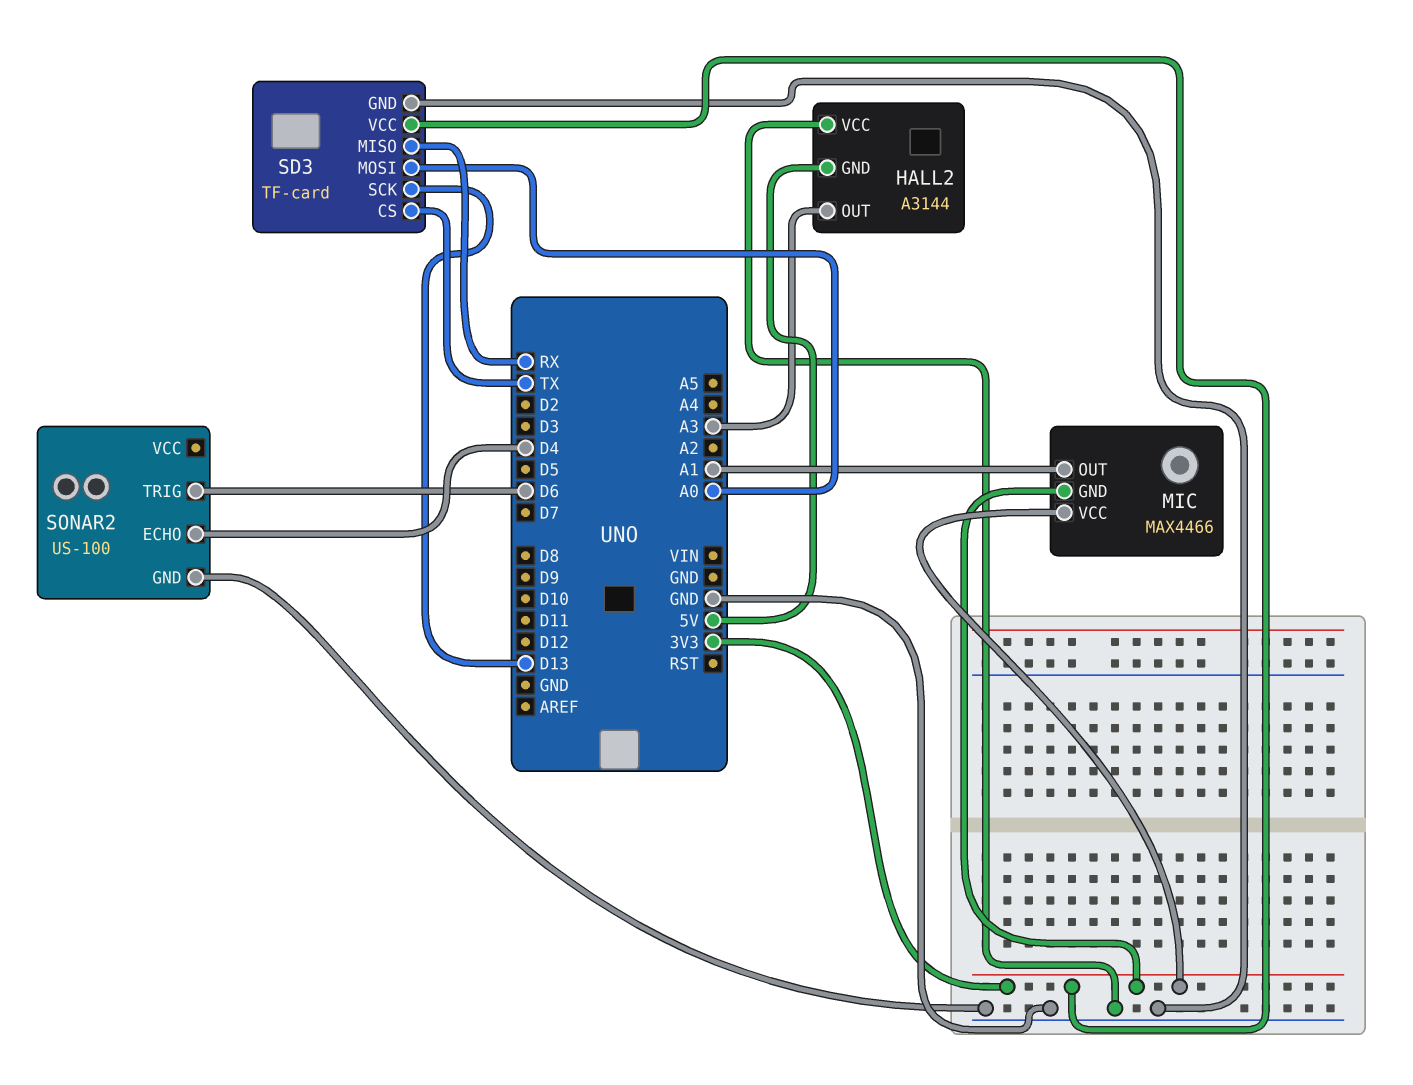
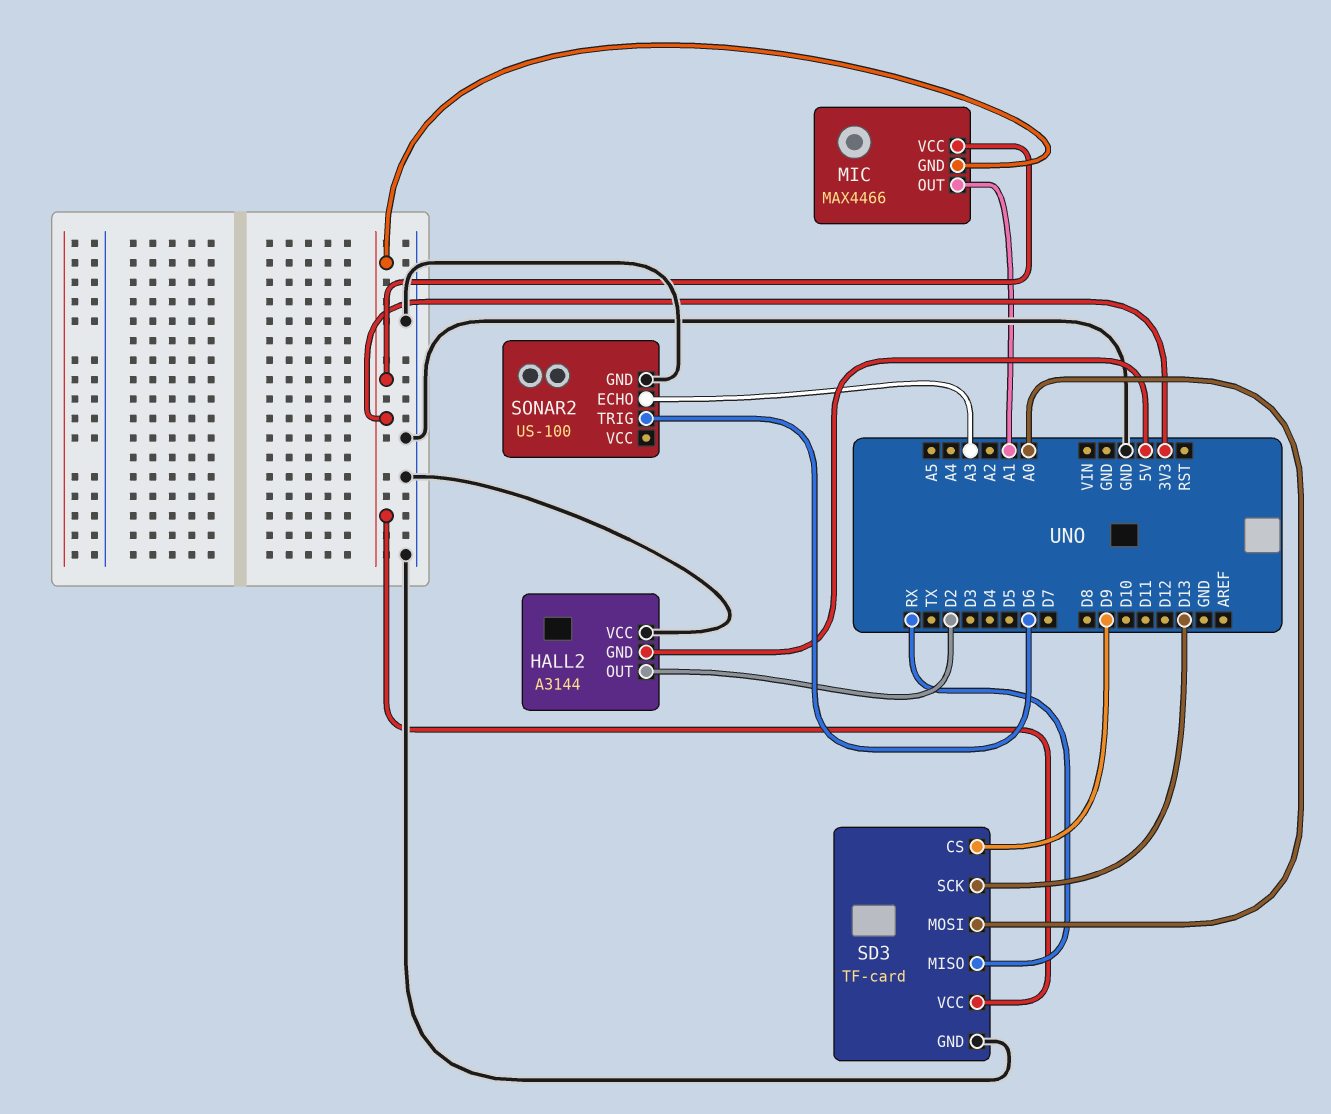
HALL2 pin OUT: A3 -> D2
SD3 pin CS: TX -> D9
SONAR2 pin ECHO: D4 -> A3

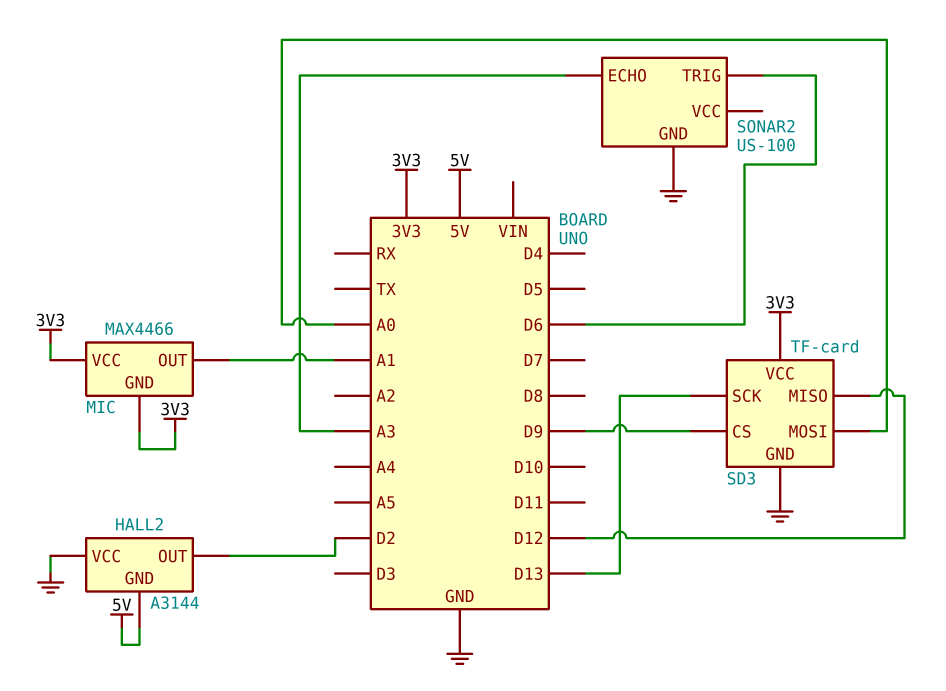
SD3 pin MISO: RX -> D12

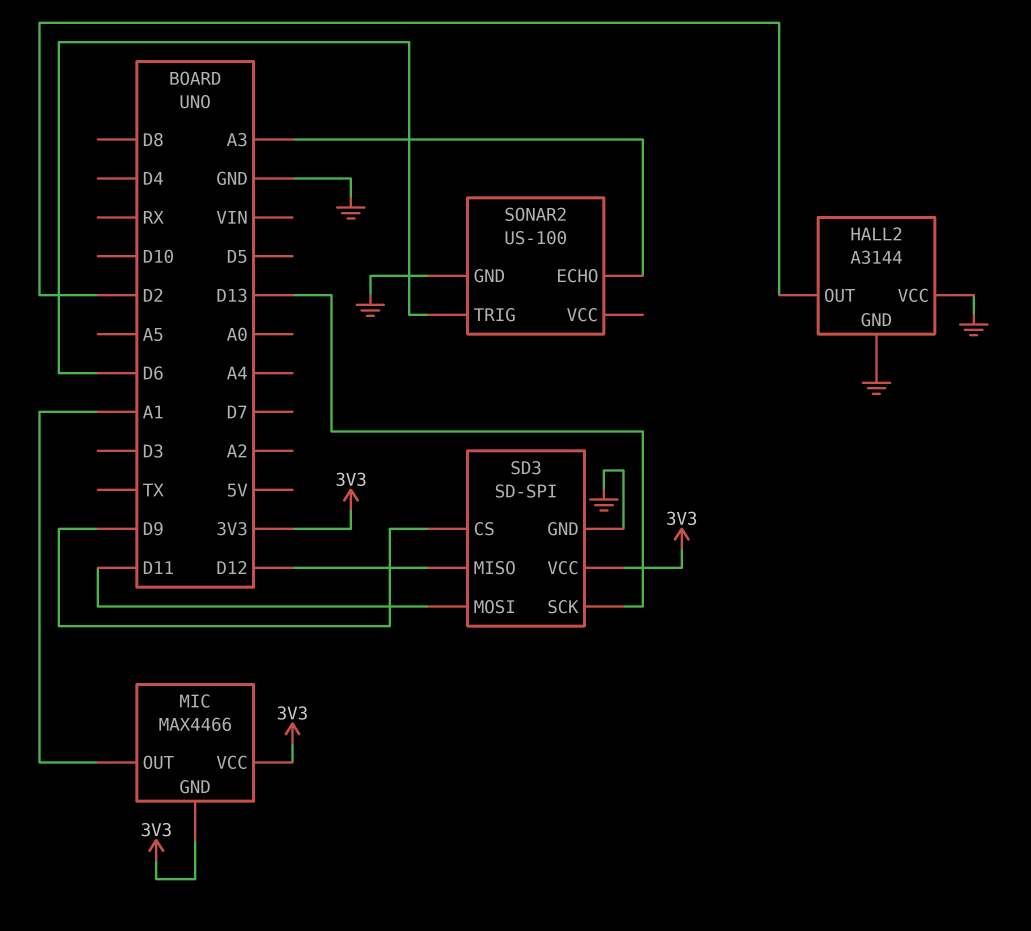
HALL2 pin GND: 5V -> GND
SD3: TF-card -> SD-SPI
SD3 pin MOSI: A0 -> D11

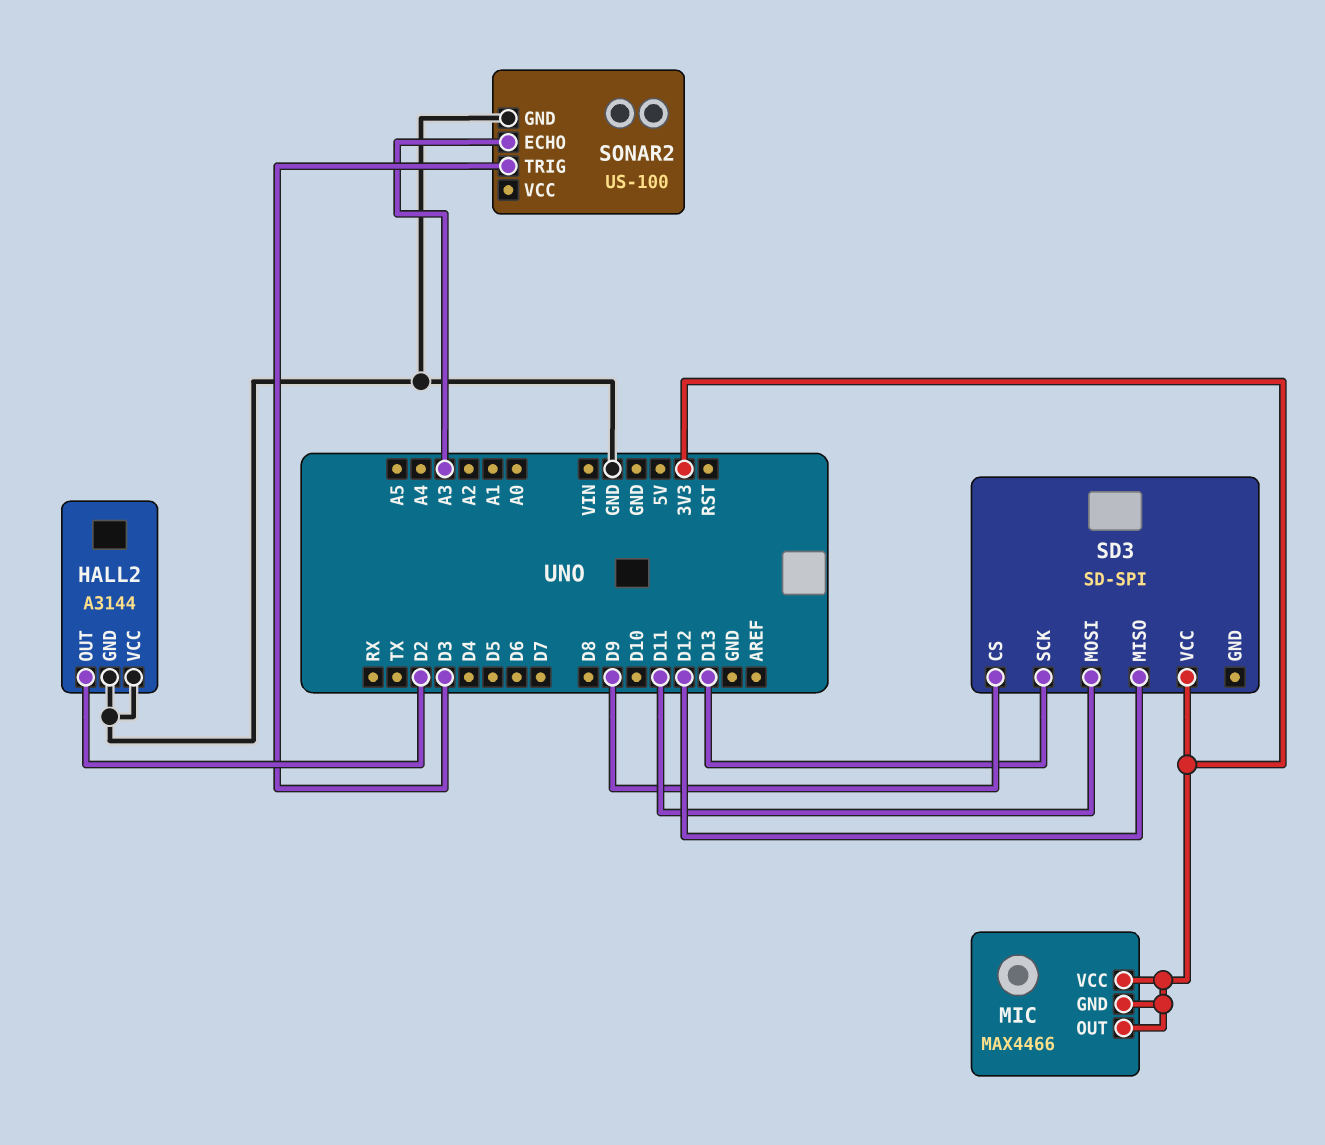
MIC pin OUT: A1 -> 3V3
SD3 pin GND: GND -> none
SONAR2 pin TRIG: D6 -> D3

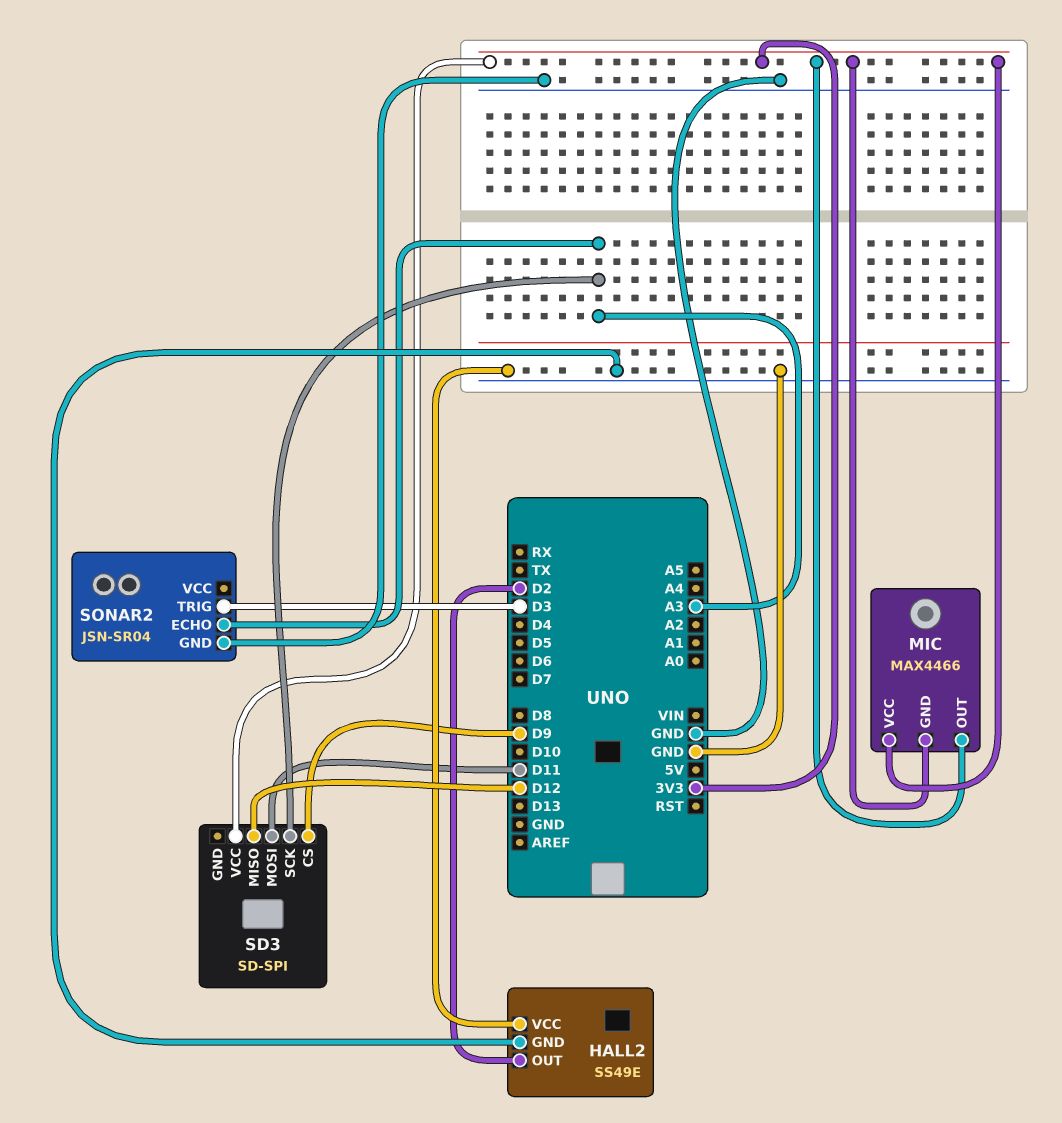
HALL2: A3144 -> SS49E
SD3 pin SCK: D13 -> A3
SONAR2: US-100 -> JSN-SR04

